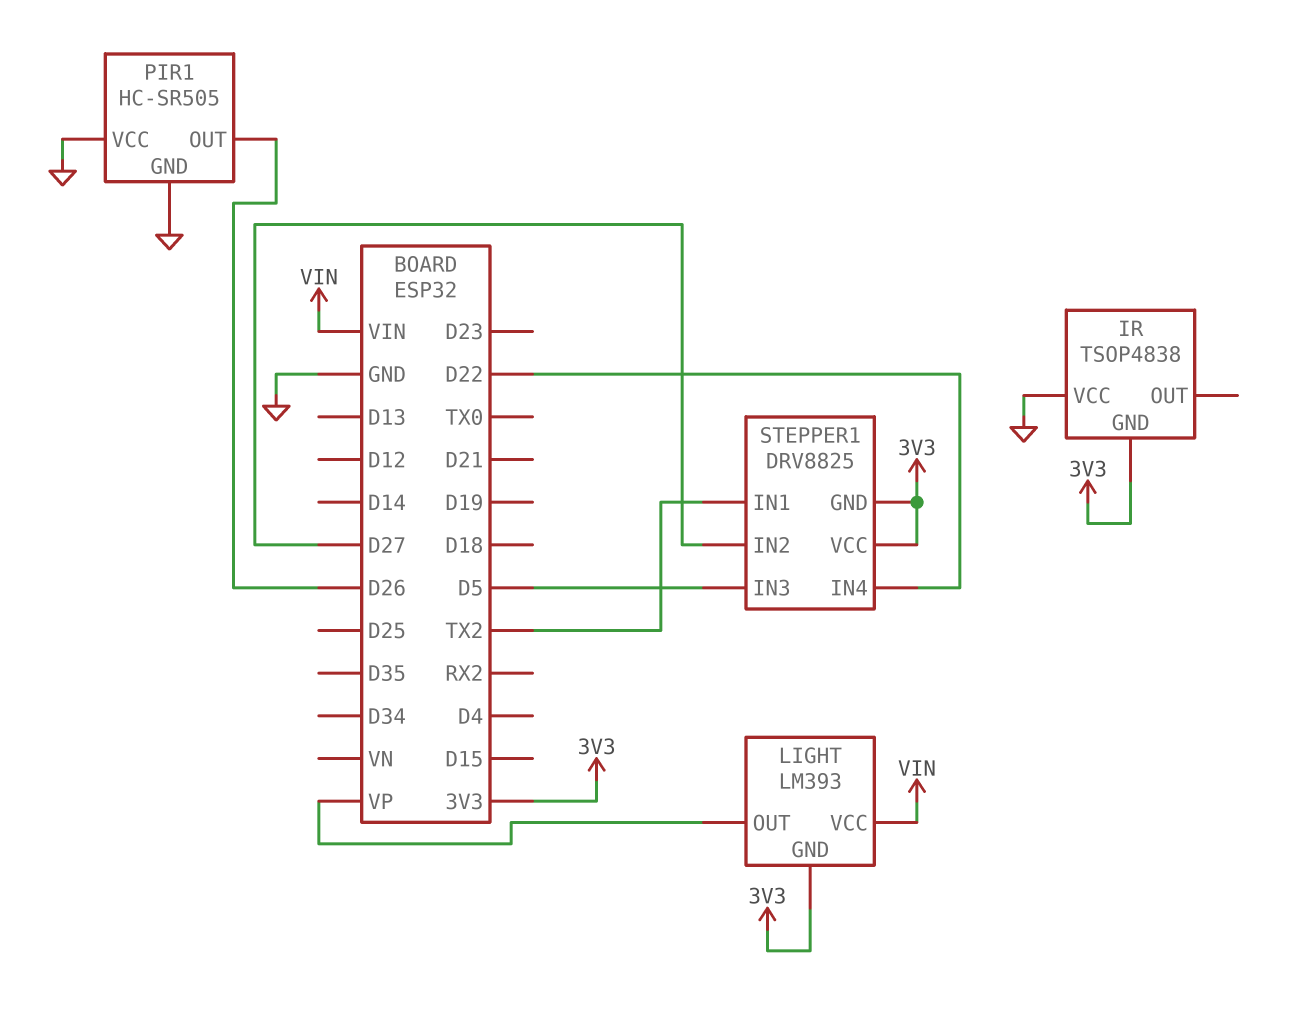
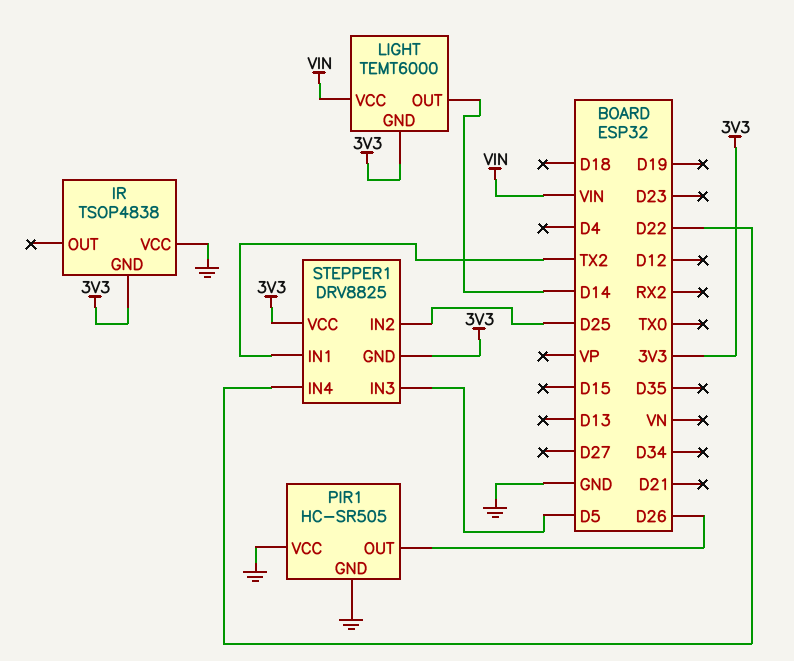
LIGHT: LM393 -> TEMT6000
LIGHT pin OUT: VP -> D14
STEPPER1 pin IN2: D27 -> D25

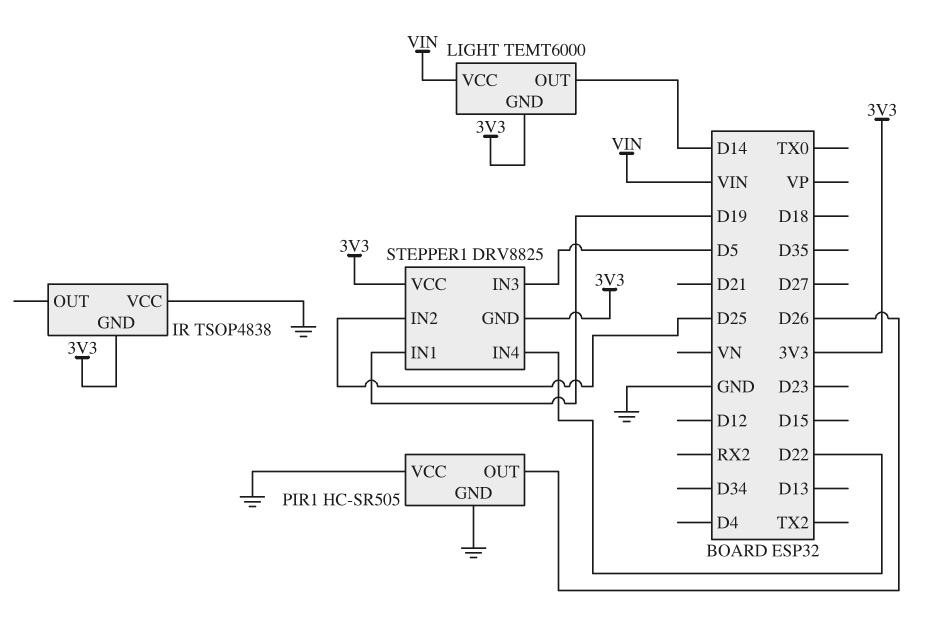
STEPPER1 pin IN1: TX2 -> D19

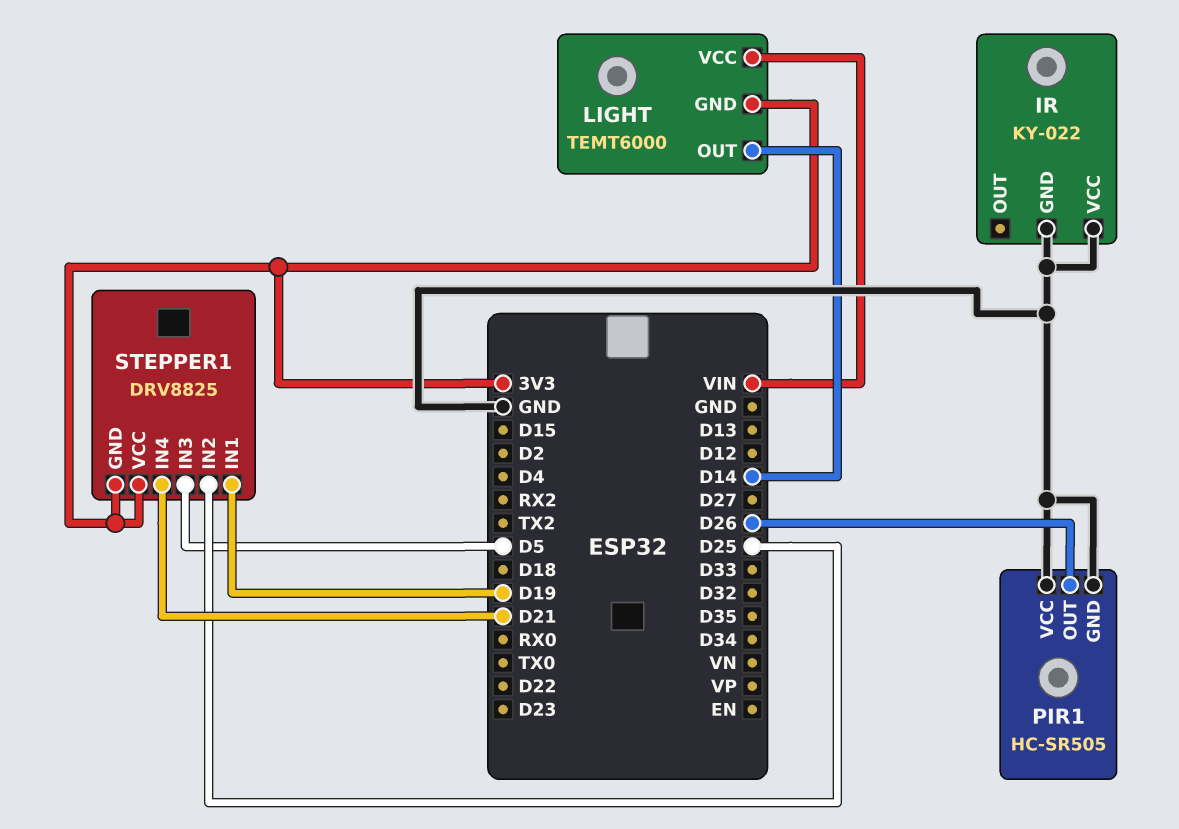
IR: TSOP4838 -> KY-022
IR pin GND: 3V3 -> GND
STEPPER1 pin IN4: D22 -> D21

